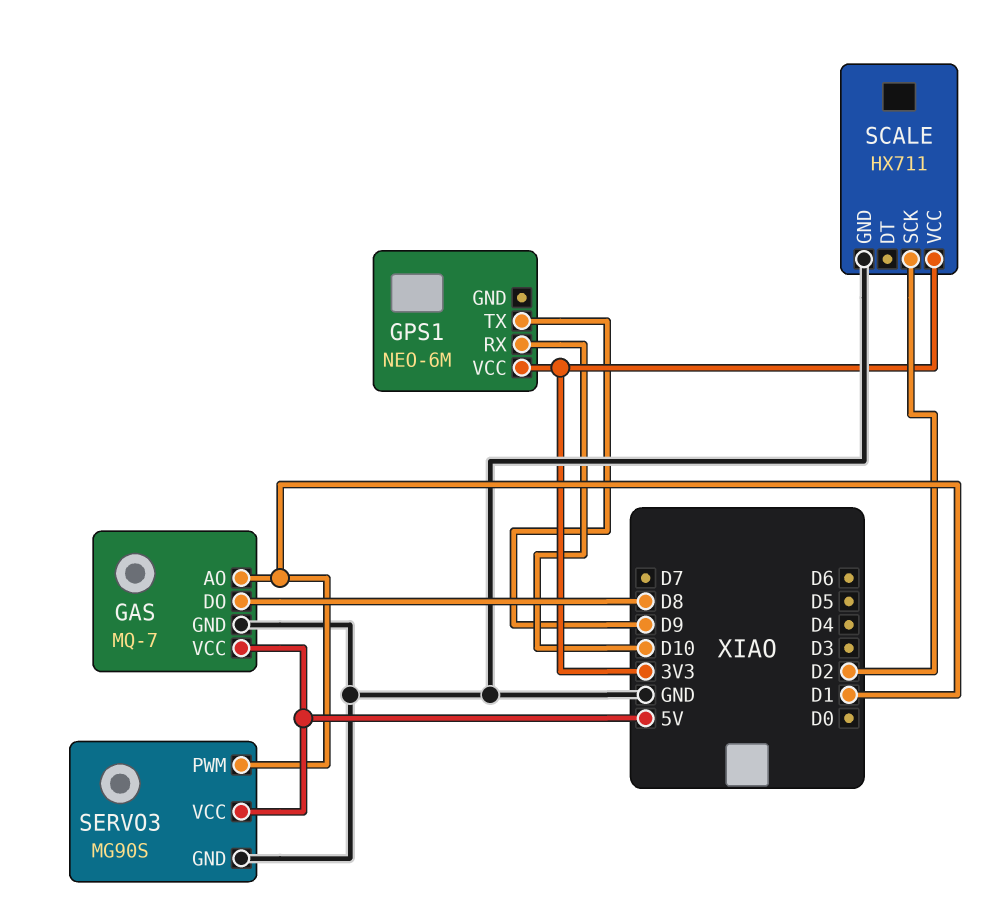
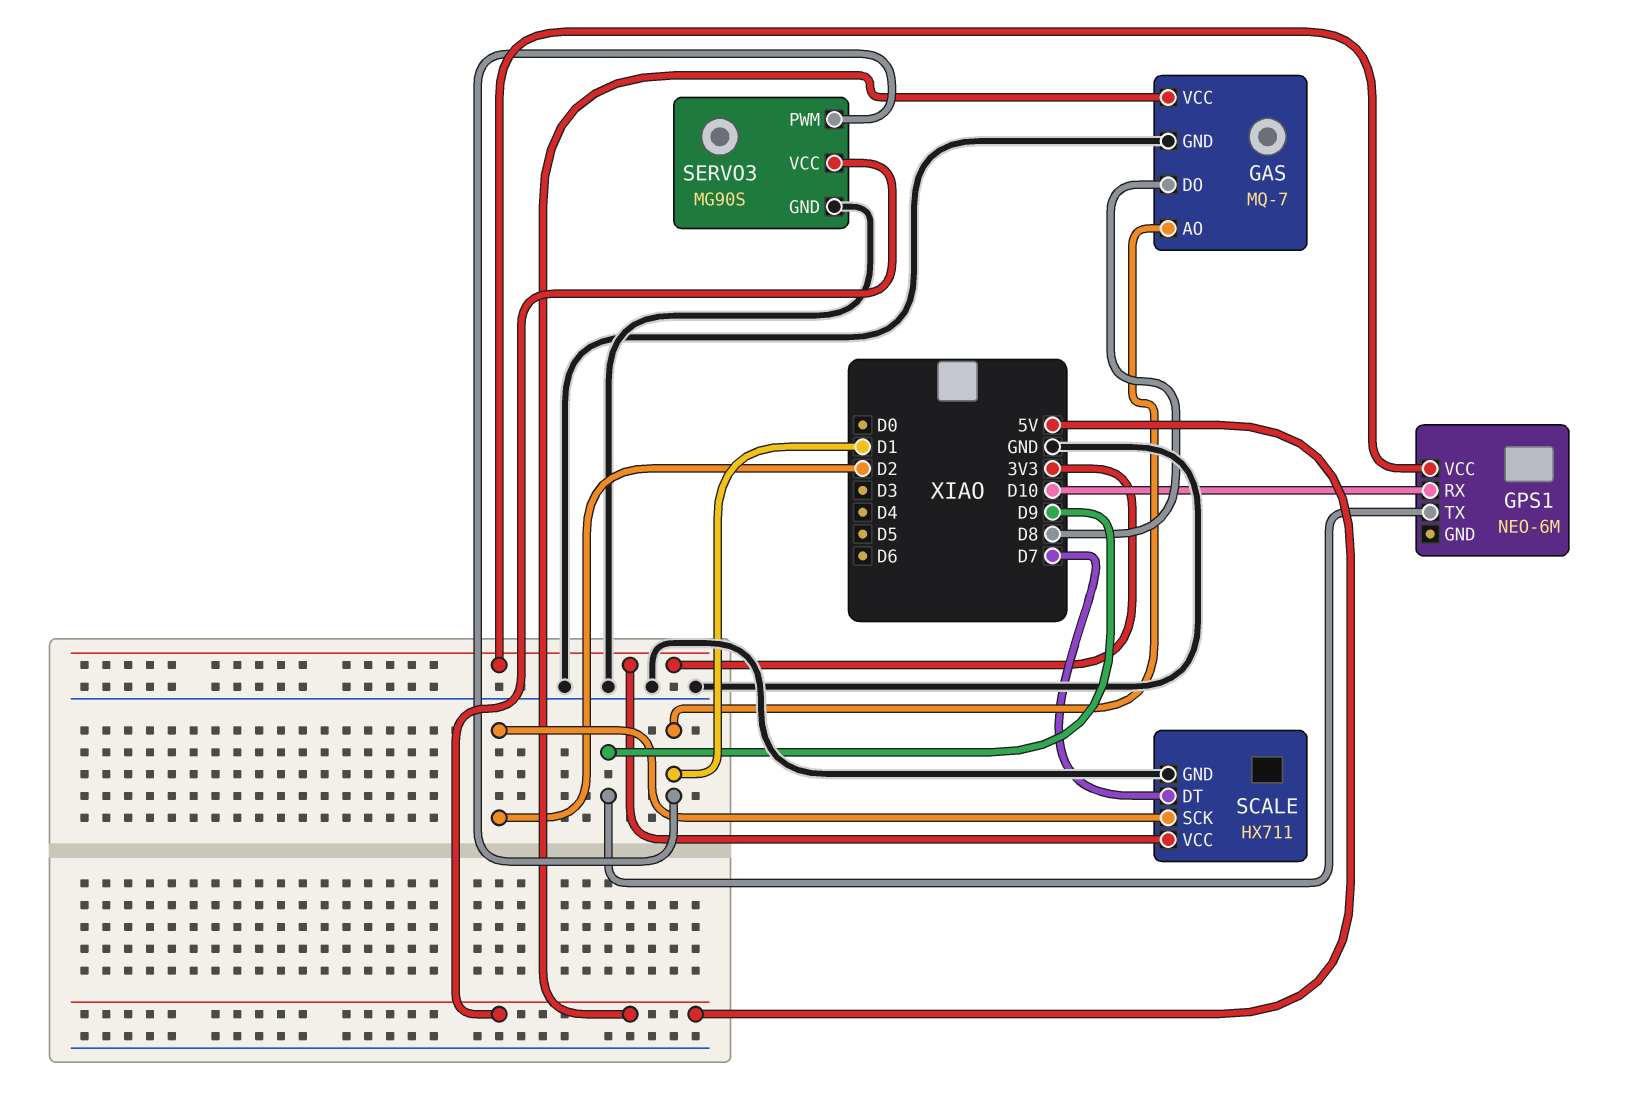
SCALE pin DT: none -> D7

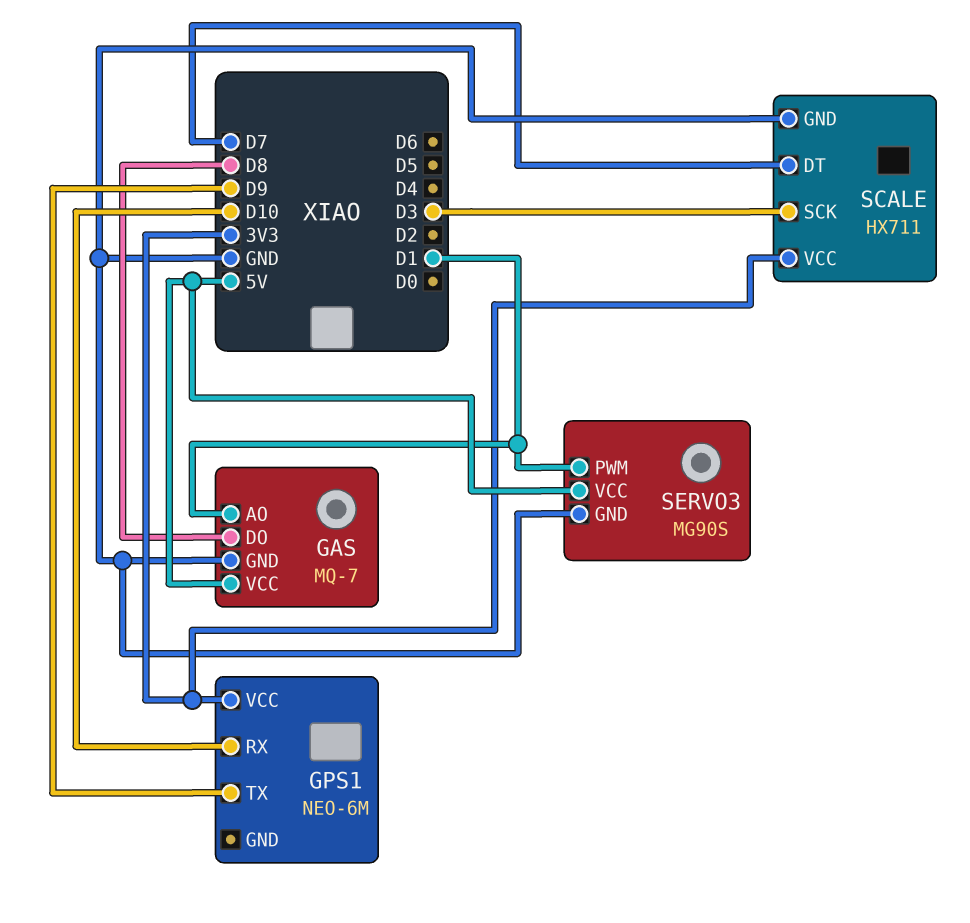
SCALE pin SCK: D2 -> D3

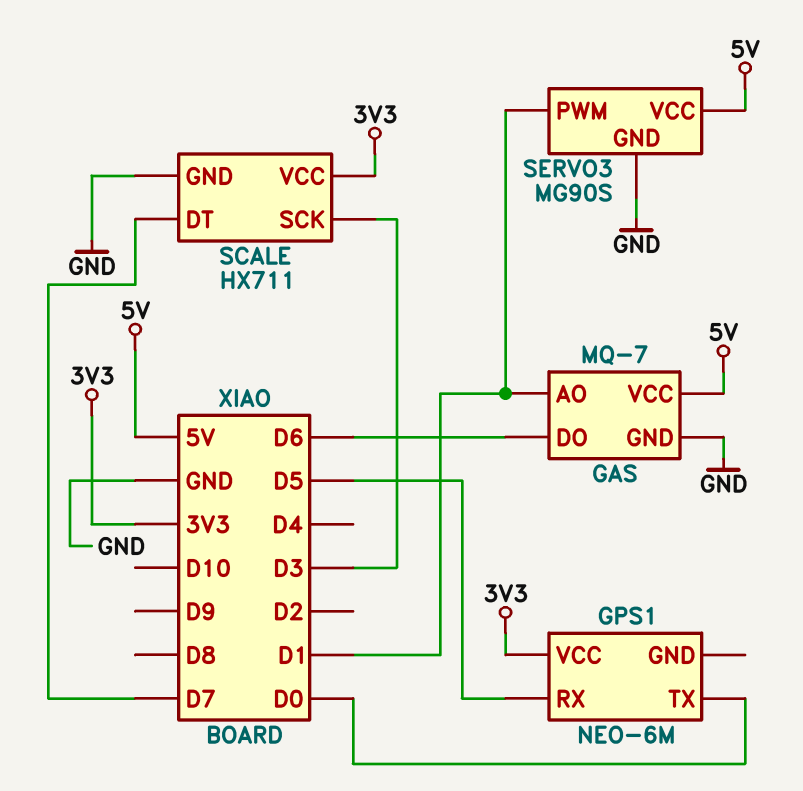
GAS pin DO: D8 -> D6
GPS1 pin RX: D10 -> D5
GPS1 pin TX: D9 -> D0

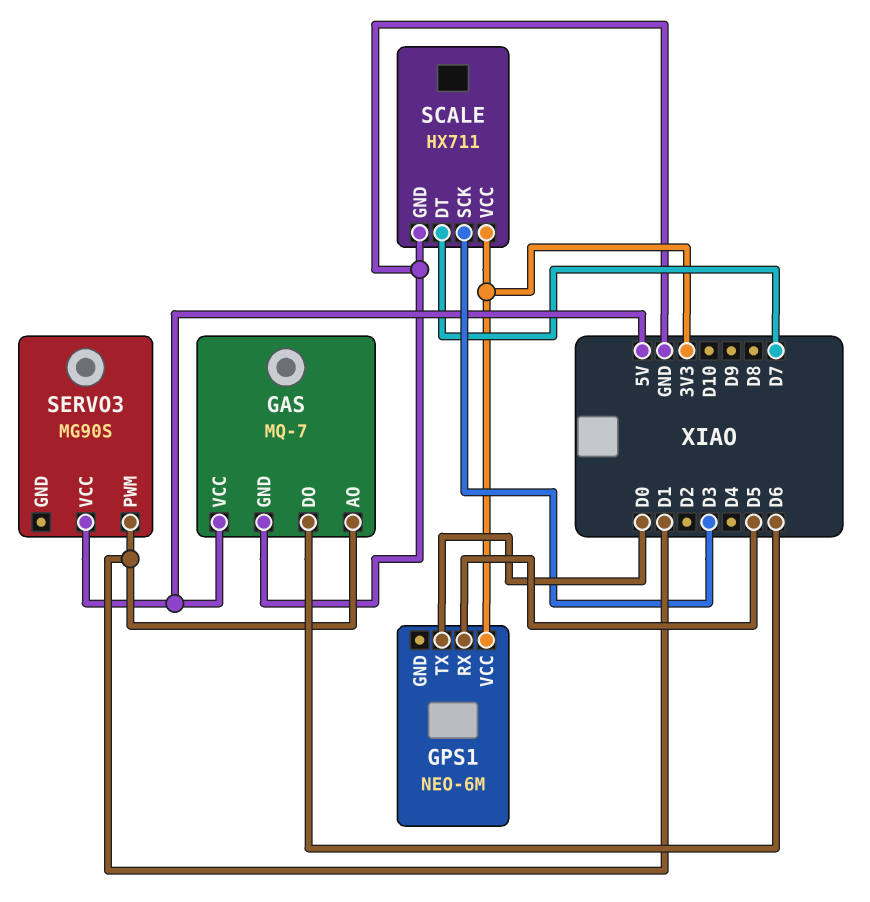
SERVO3 pin GND: GND -> none

